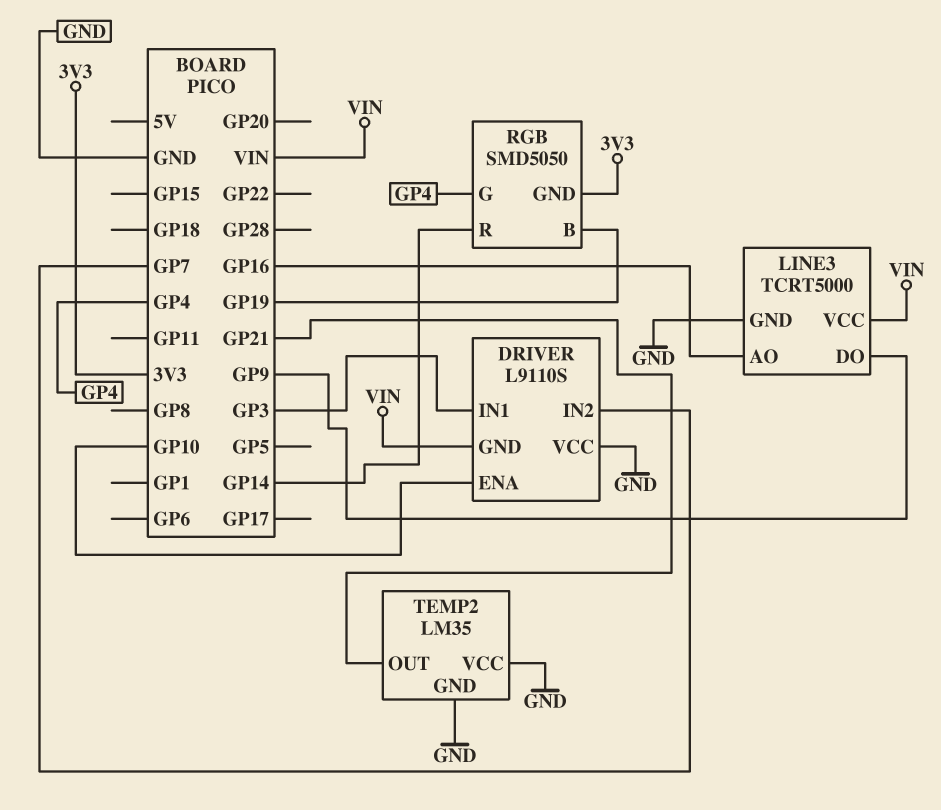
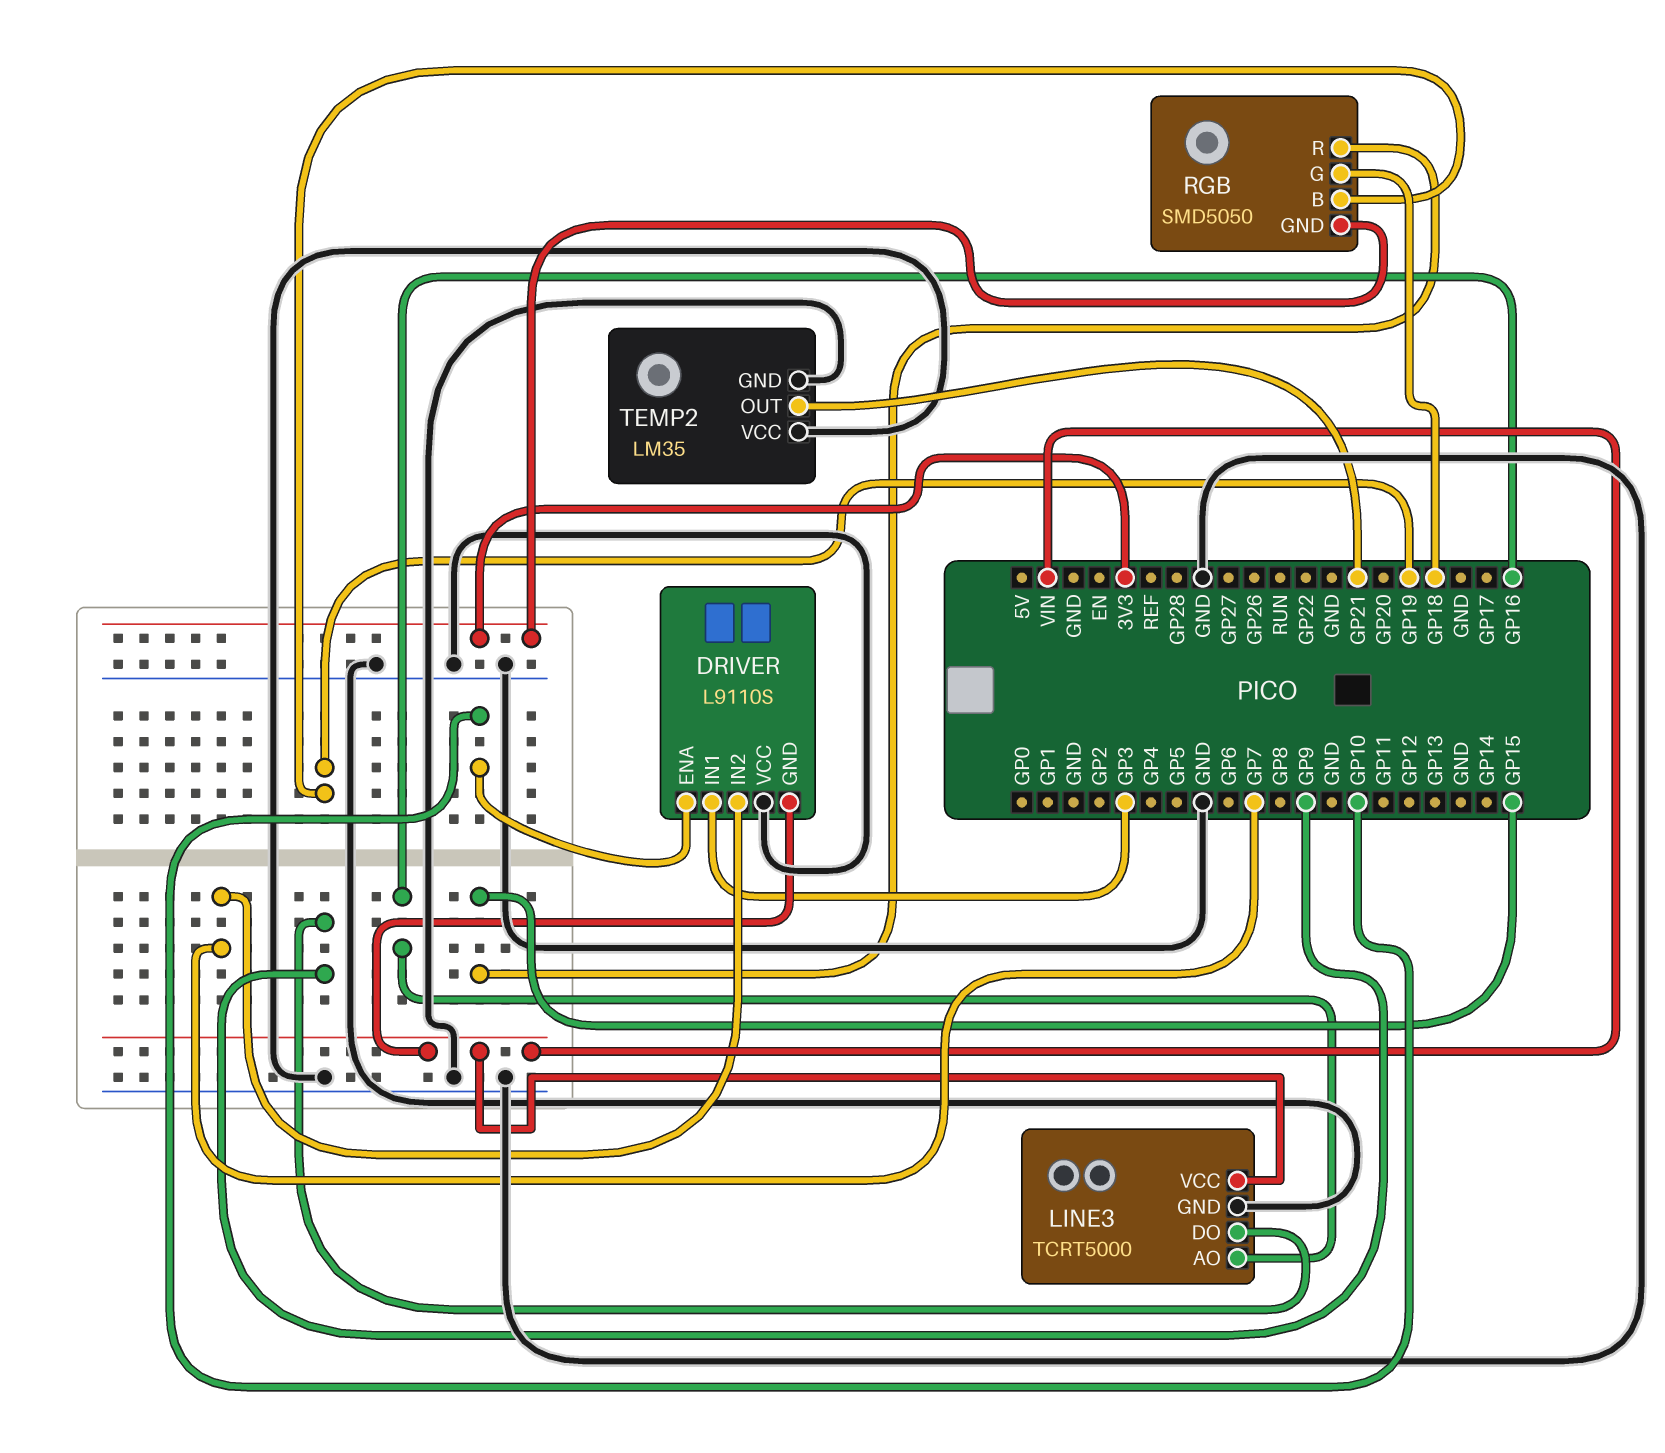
RGB pin G: GP4 -> GP18
RGB pin R: GP14 -> GP15

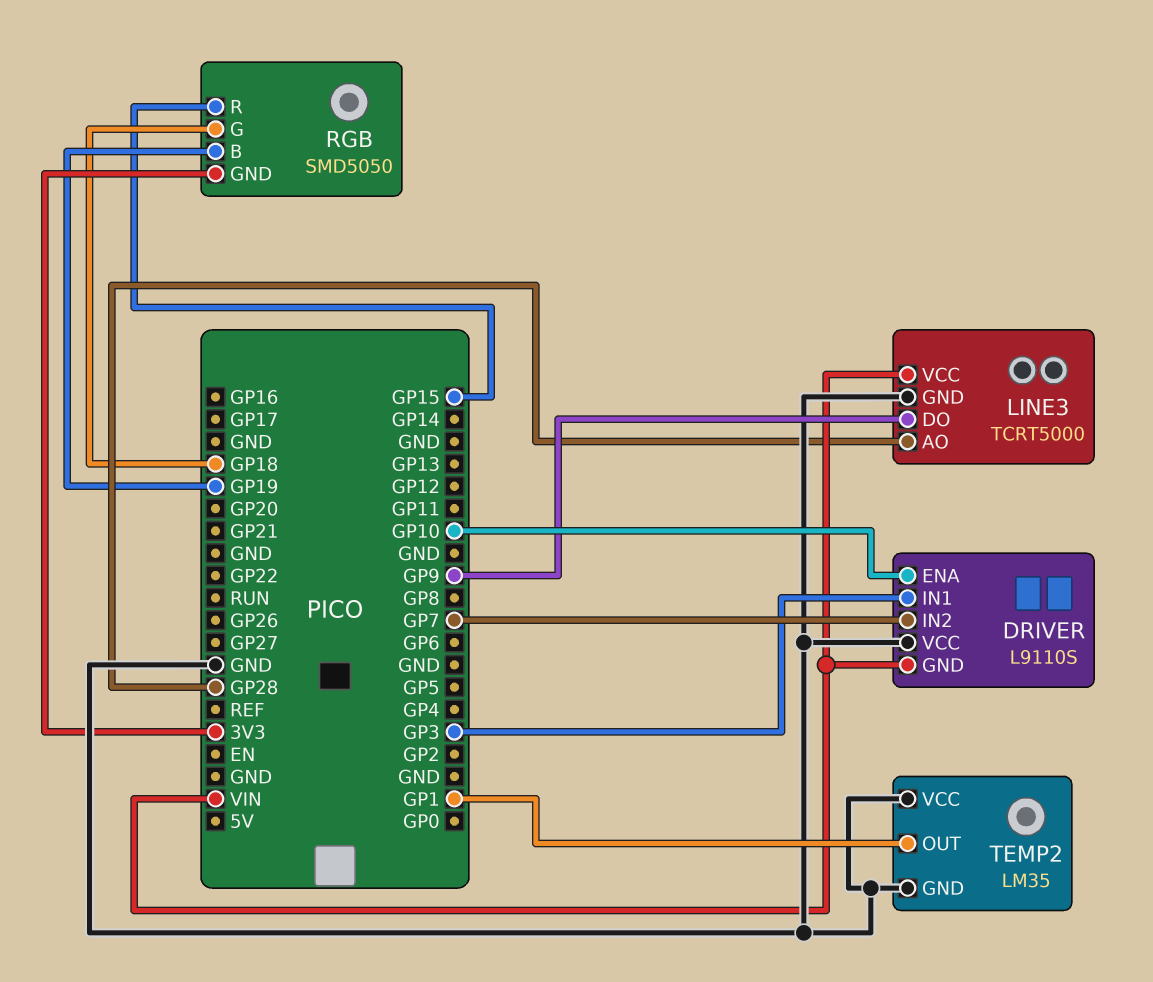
LINE3 pin AO: GP16 -> GP28
TEMP2 pin OUT: GP21 -> GP1

